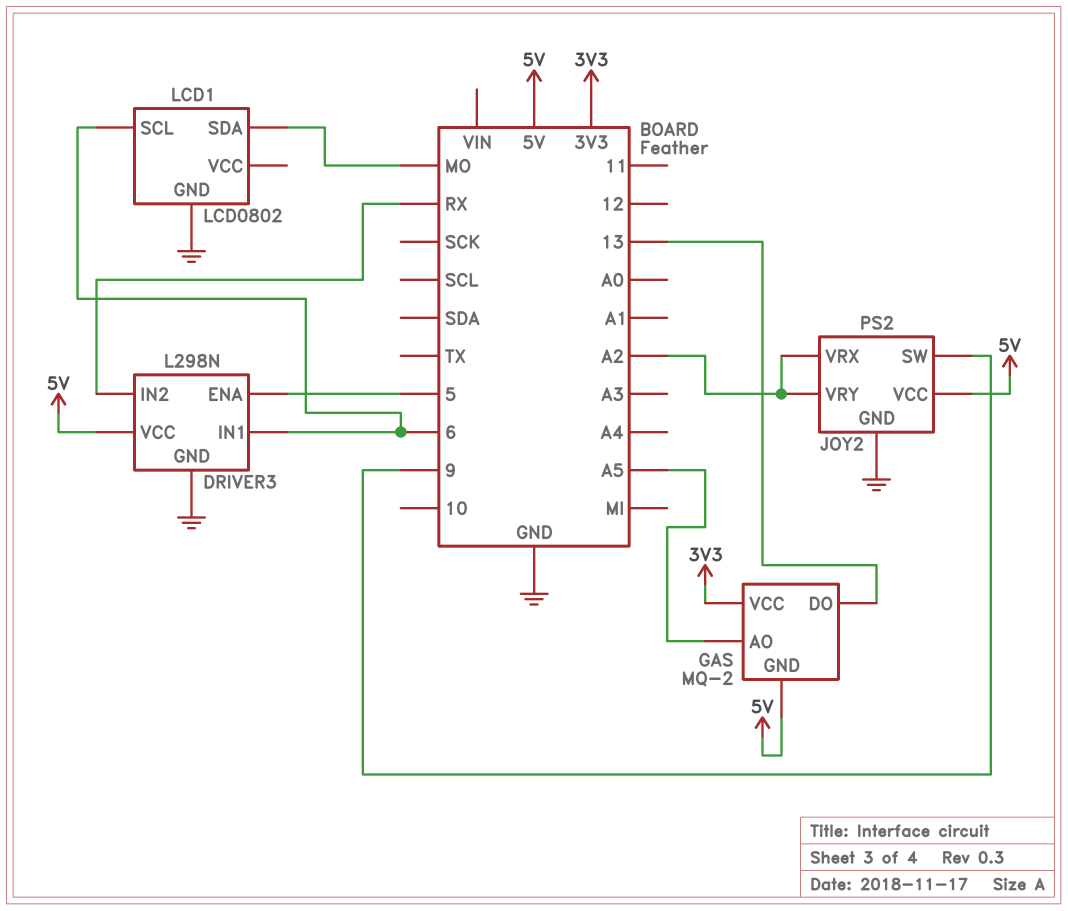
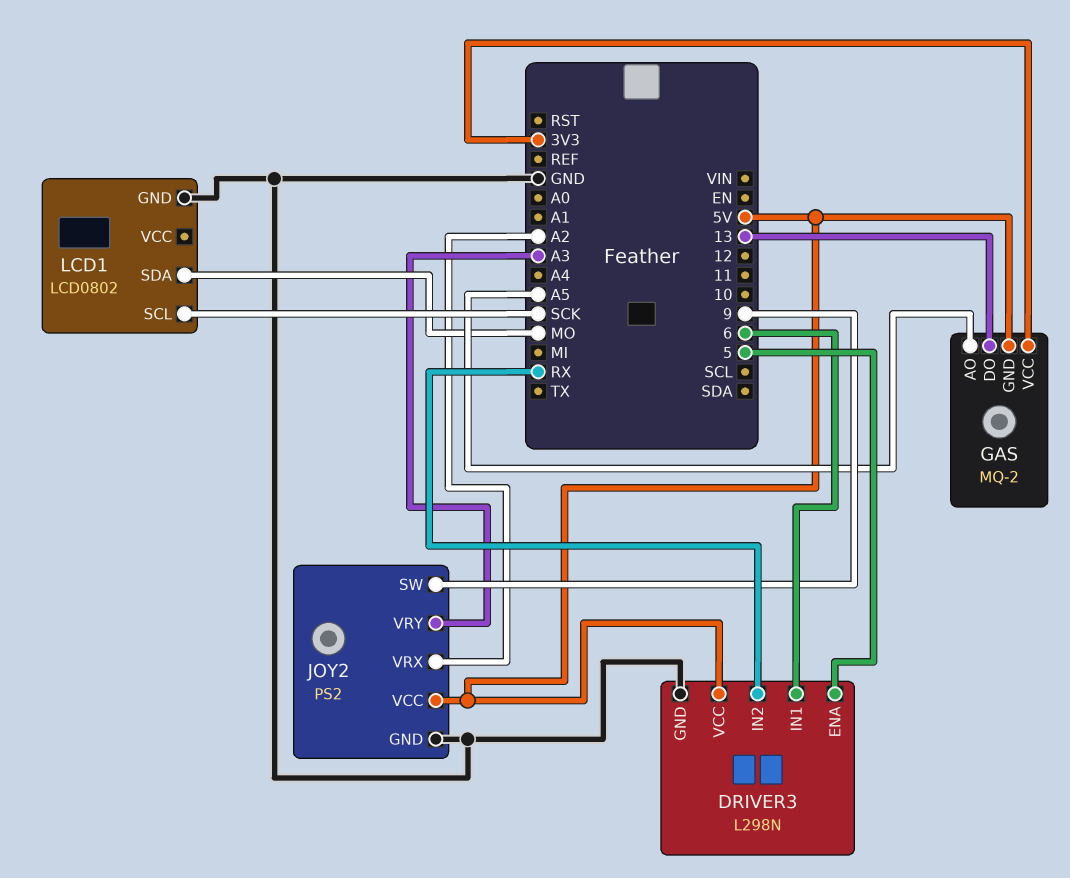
JOY2 pin VRY: A2 -> A3
LCD1 pin SCL: 6 -> SCK

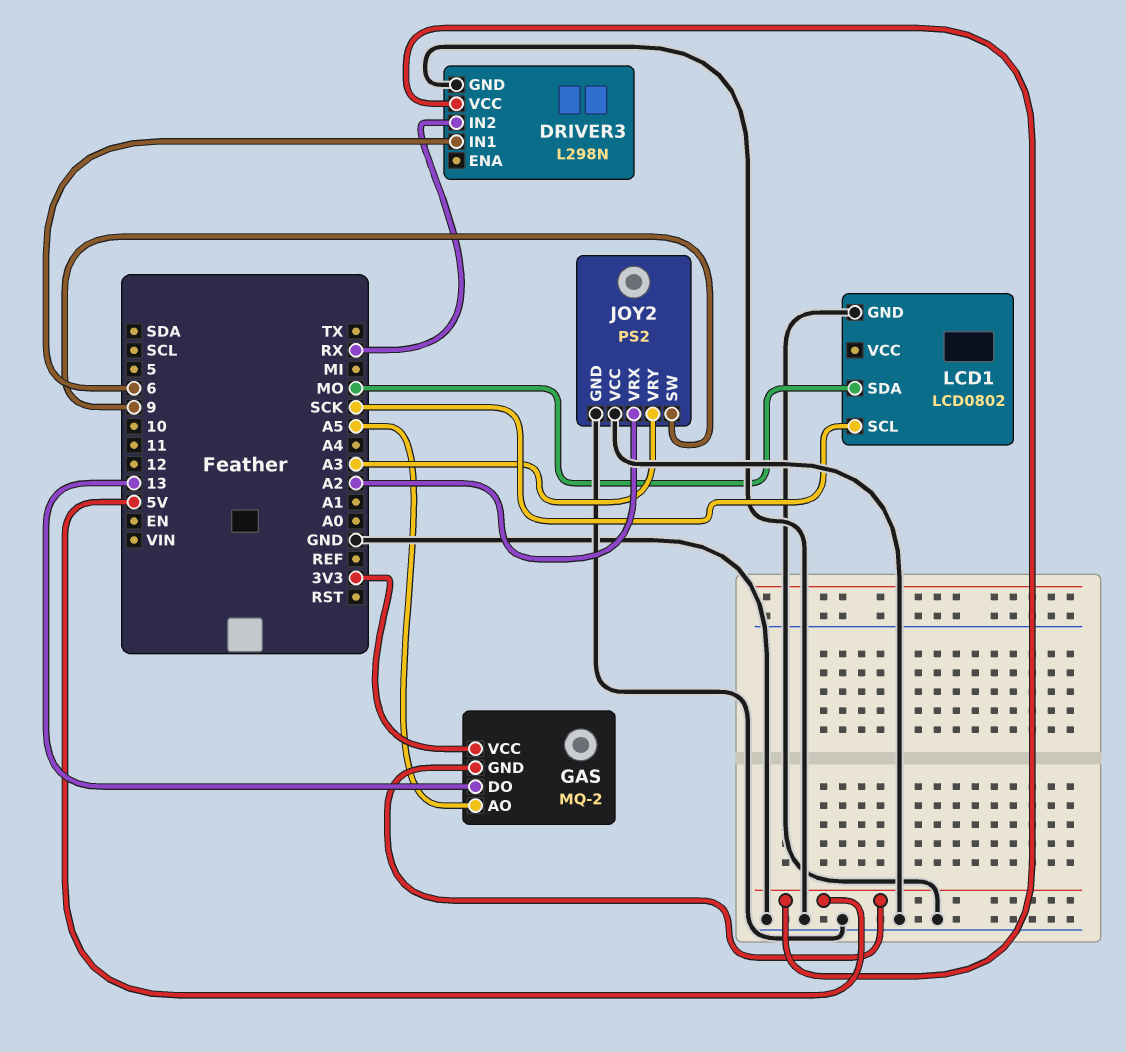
DRIVER3 pin ENA: 5 -> none
JOY2 pin VCC: 5V -> GND

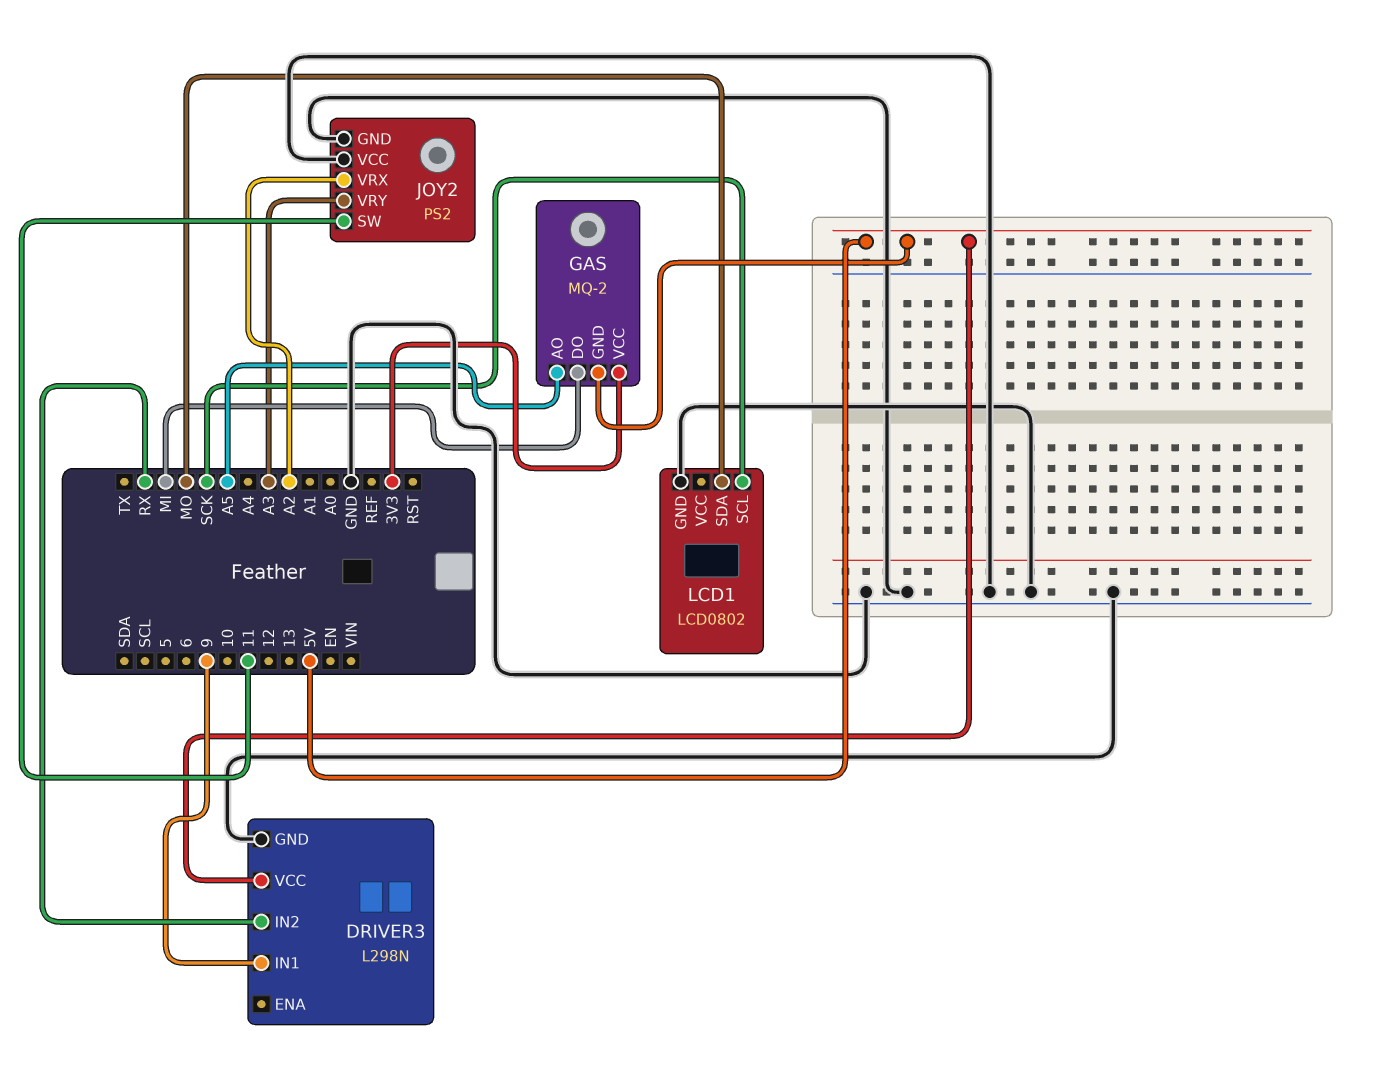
DRIVER3 pin IN1: 6 -> 9
GAS pin DO: 13 -> MI
JOY2 pin SW: 9 -> 11

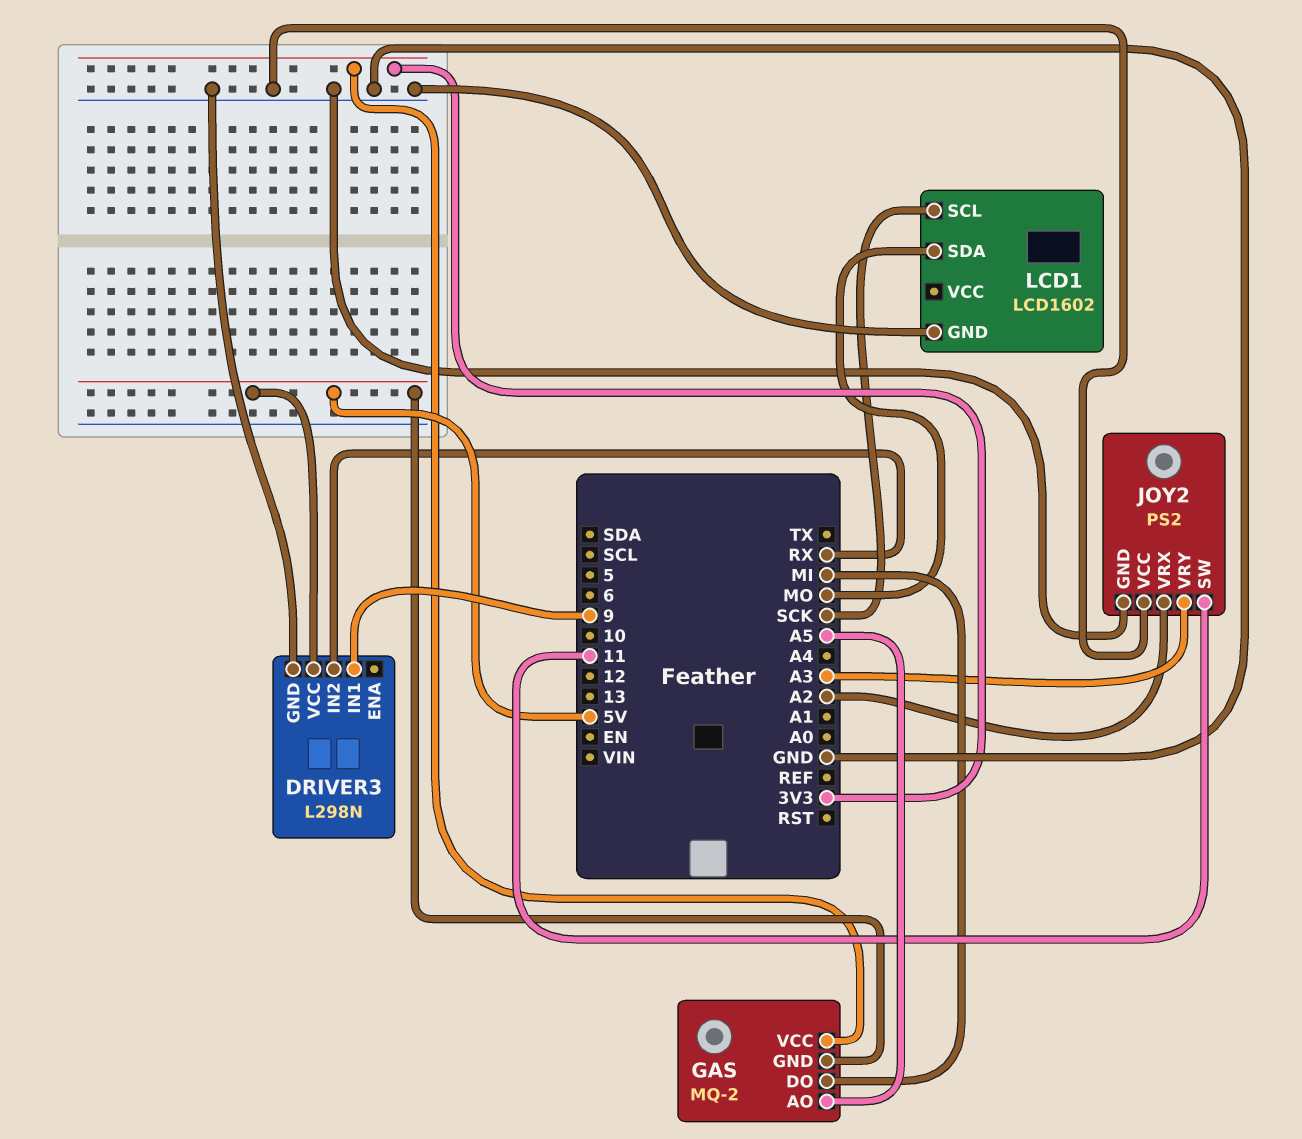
LCD1: LCD0802 -> LCD1602

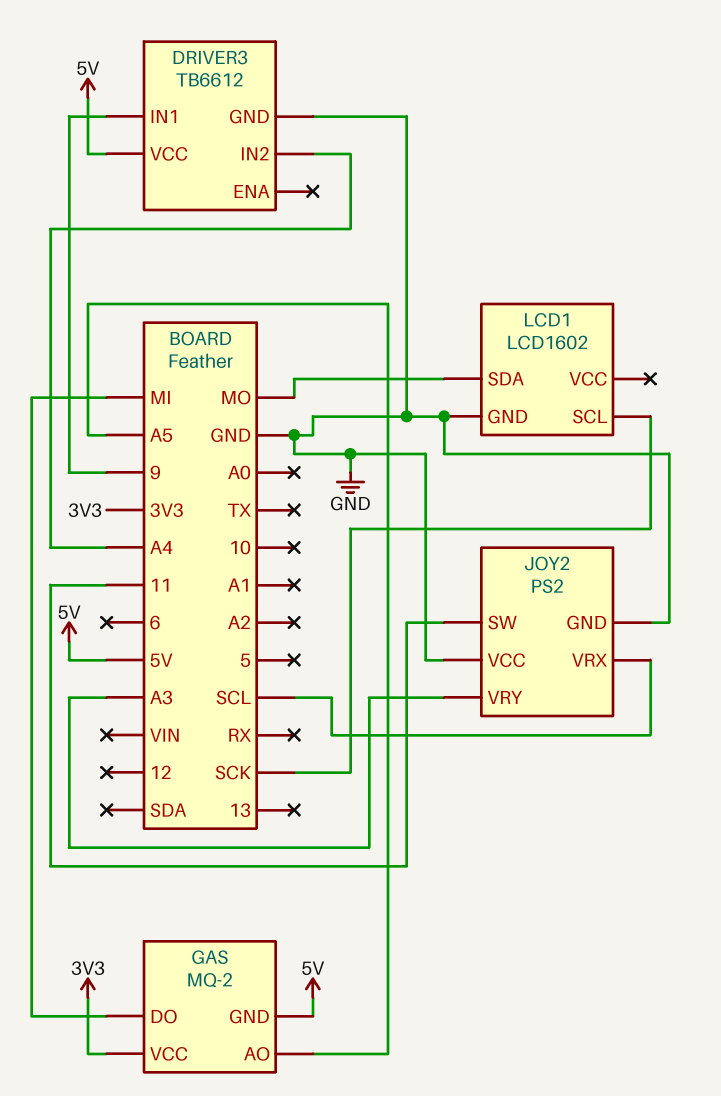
DRIVER3: L298N -> TB6612
DRIVER3 pin IN2: RX -> A4
JOY2 pin VRX: A2 -> SCL

